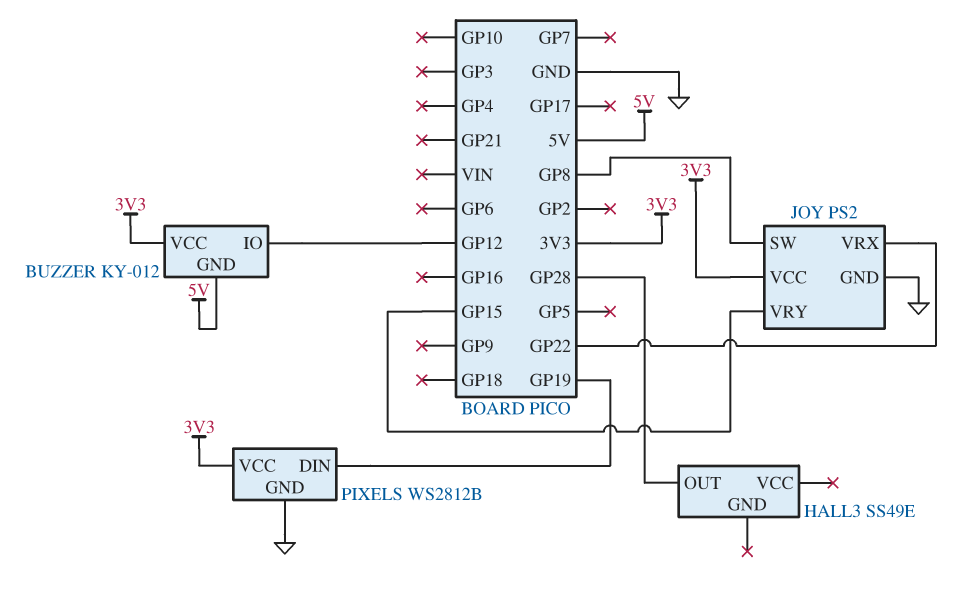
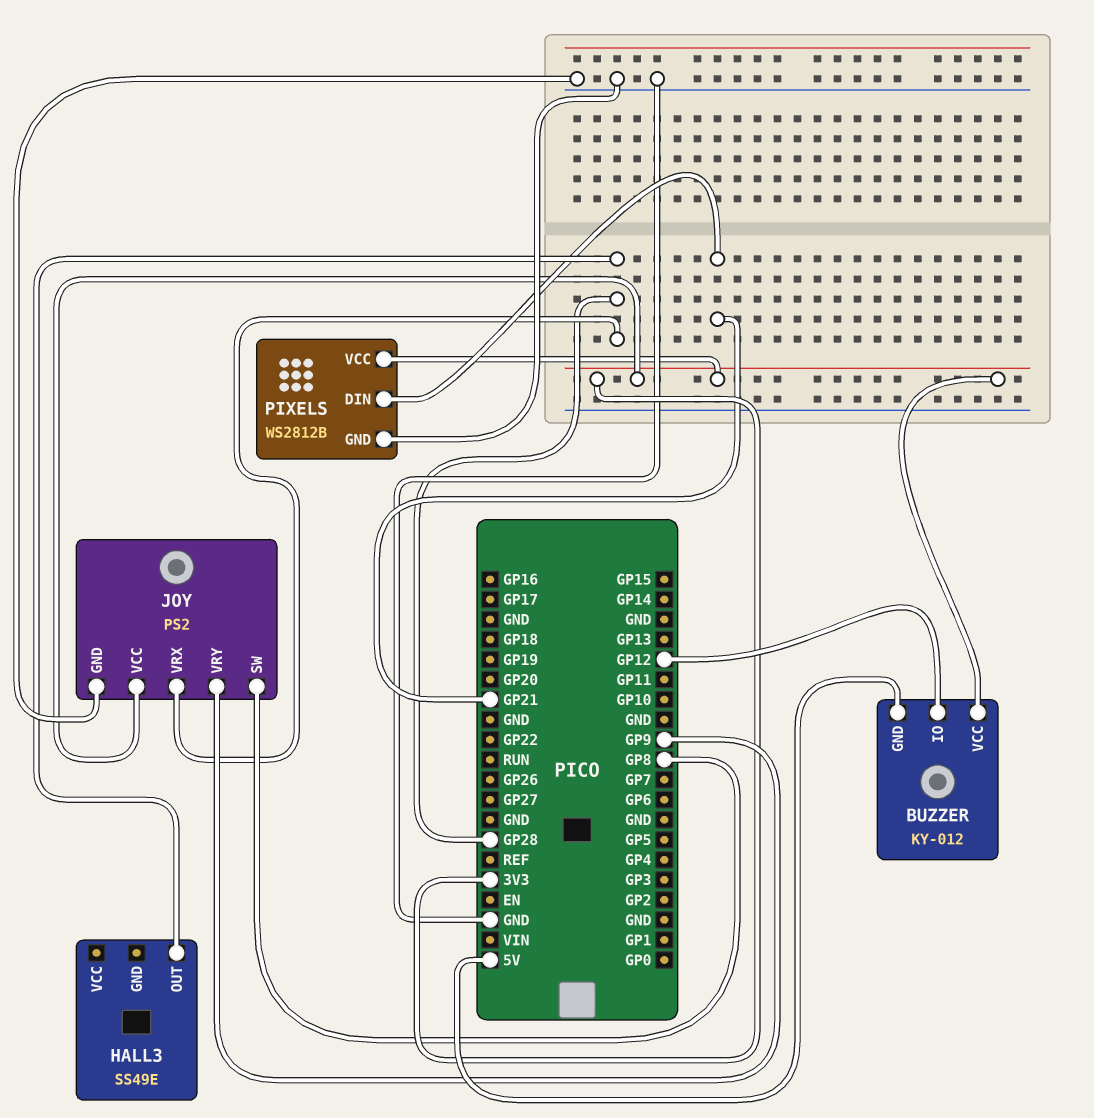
JOY pin VRX: GP22 -> GP28
JOY pin VRY: GP15 -> GP9
PIXELS pin DIN: GP19 -> GP21

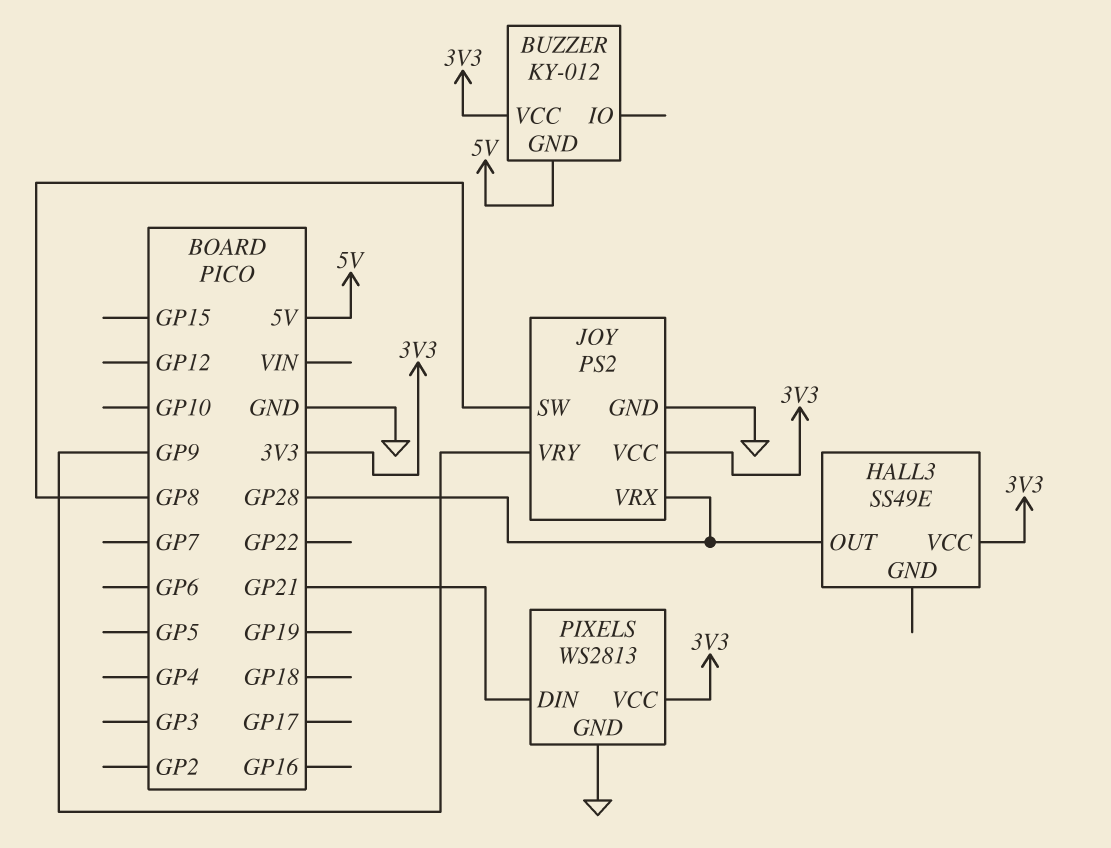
BUZZER pin IO: GP12 -> none
HALL3 pin VCC: none -> 3V3
PIXELS: WS2812B -> WS2813

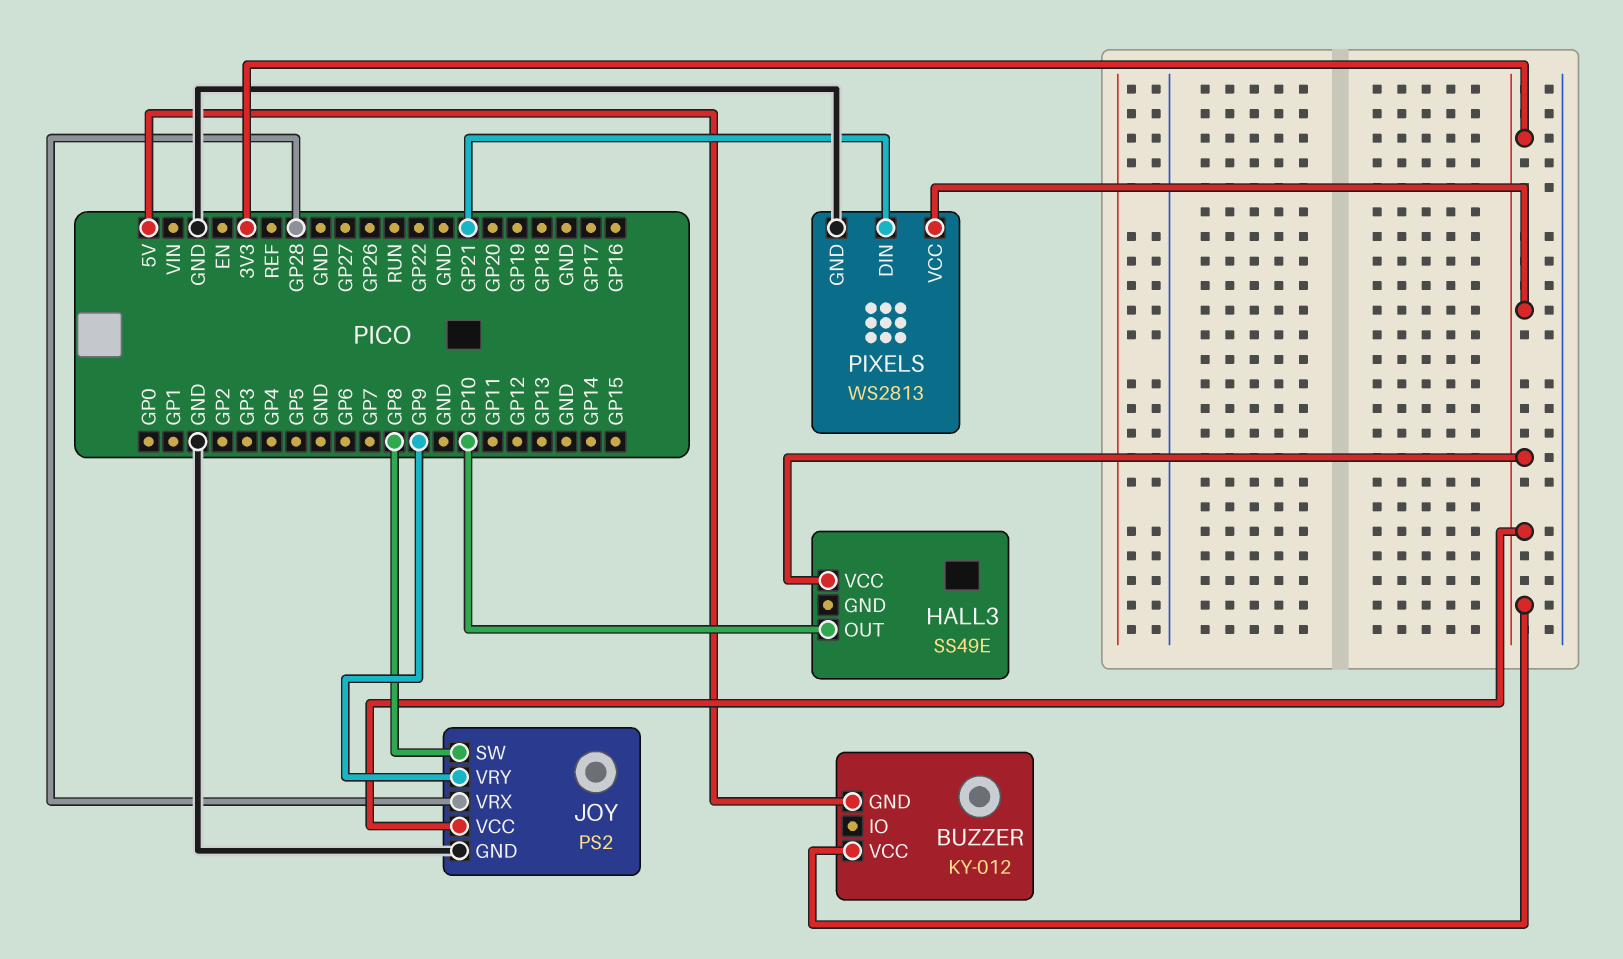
HALL3 pin OUT: GP28 -> GP10

